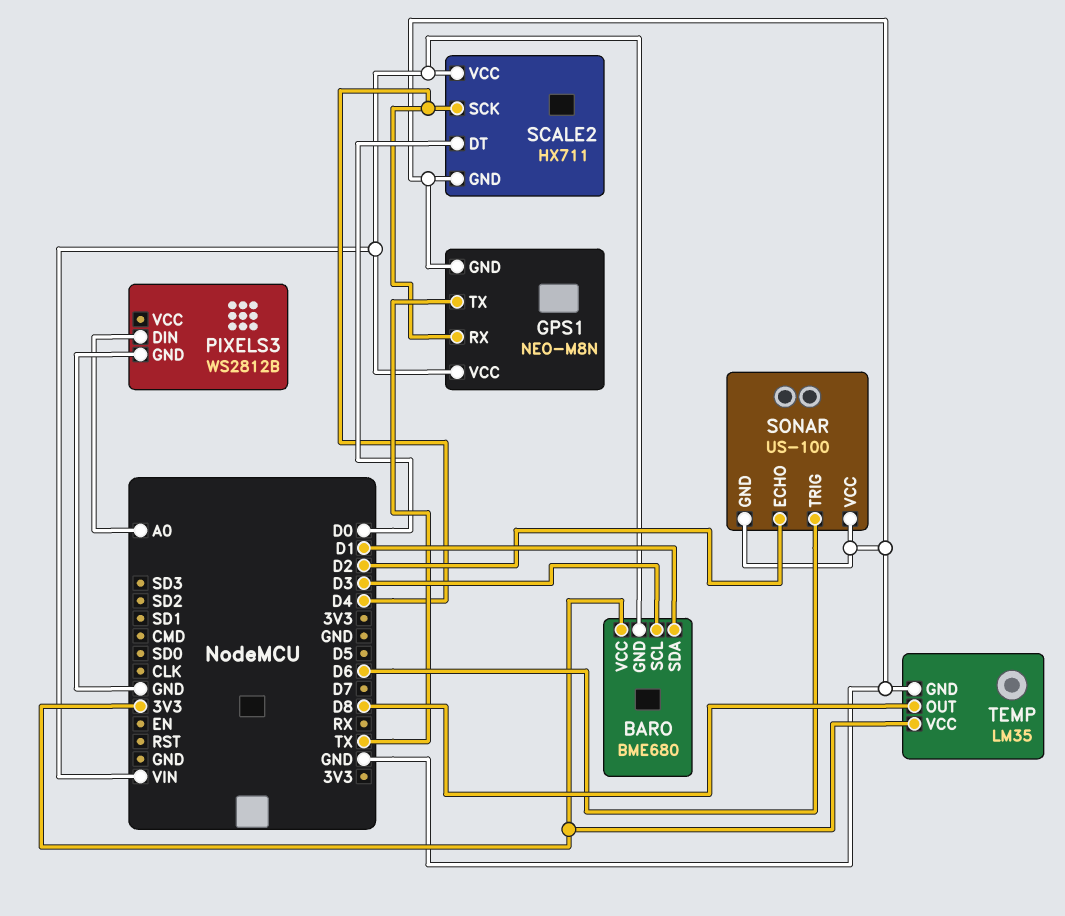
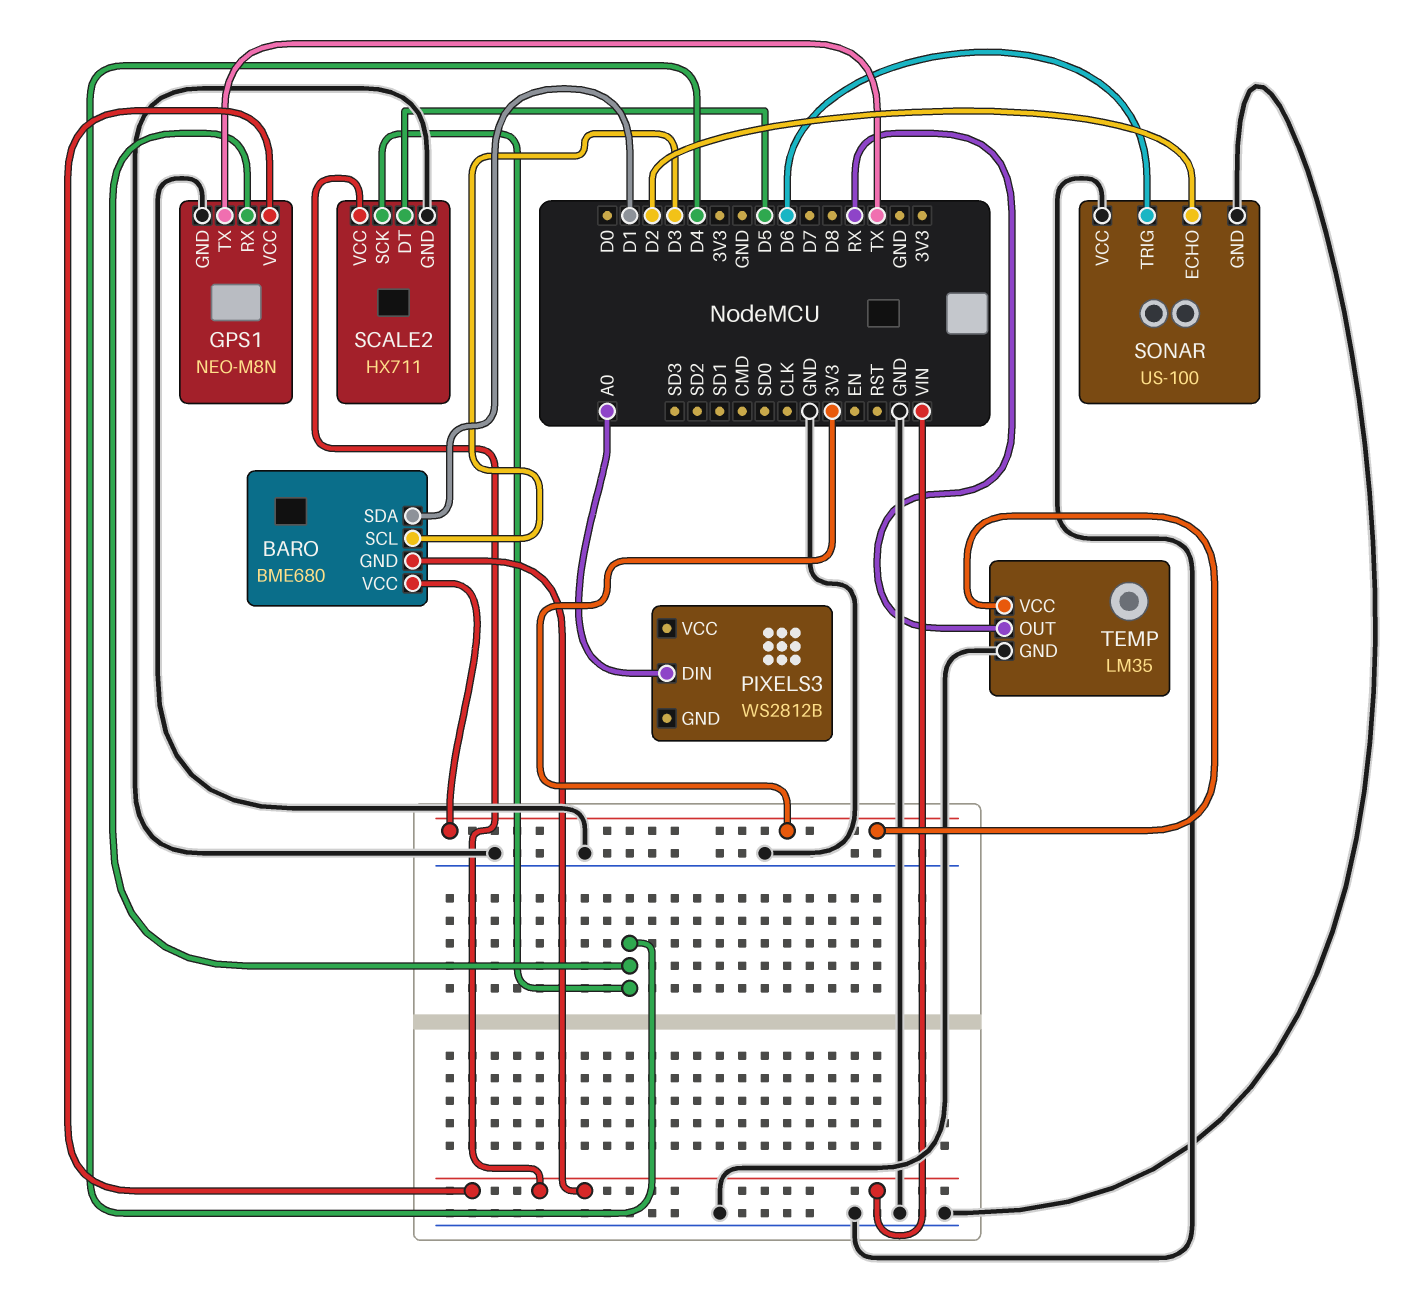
PIXELS3 pin GND: GND -> none
SCALE2 pin DT: D0 -> D5
TEMP pin OUT: D8 -> RX

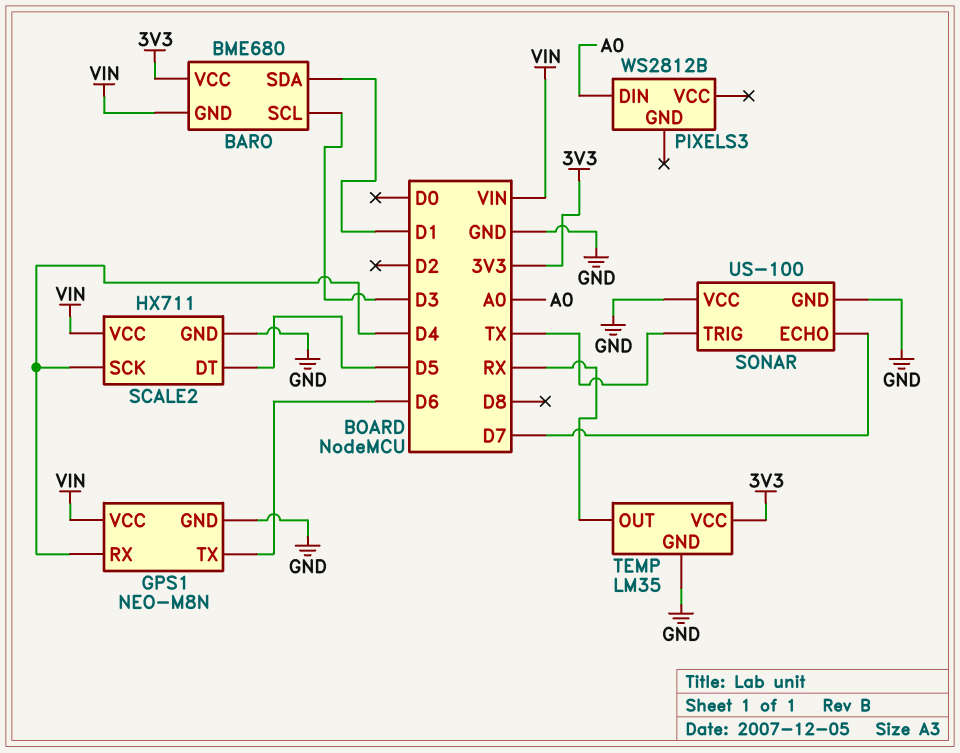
GPS1 pin TX: TX -> D6
SONAR pin ECHO: D2 -> D7
SONAR pin TRIG: D6 -> TX

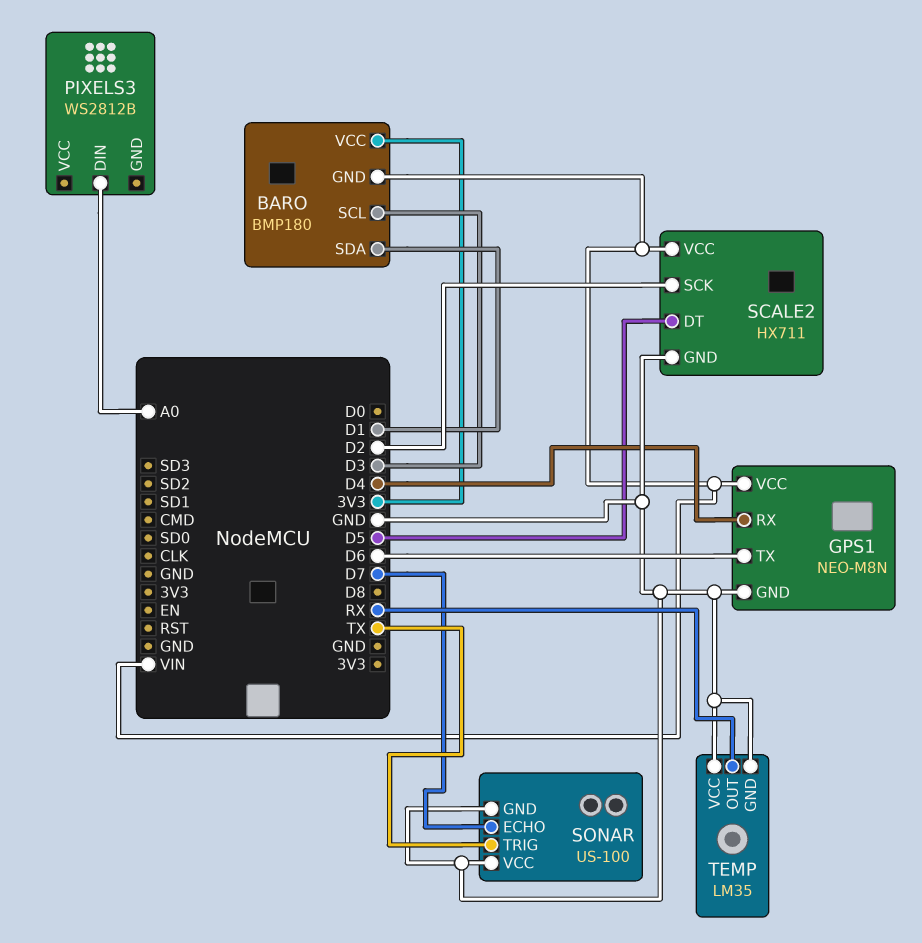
BARO: BME680 -> BMP180
SCALE2 pin SCK: D4 -> D2
TEMP pin VCC: 3V3 -> GND

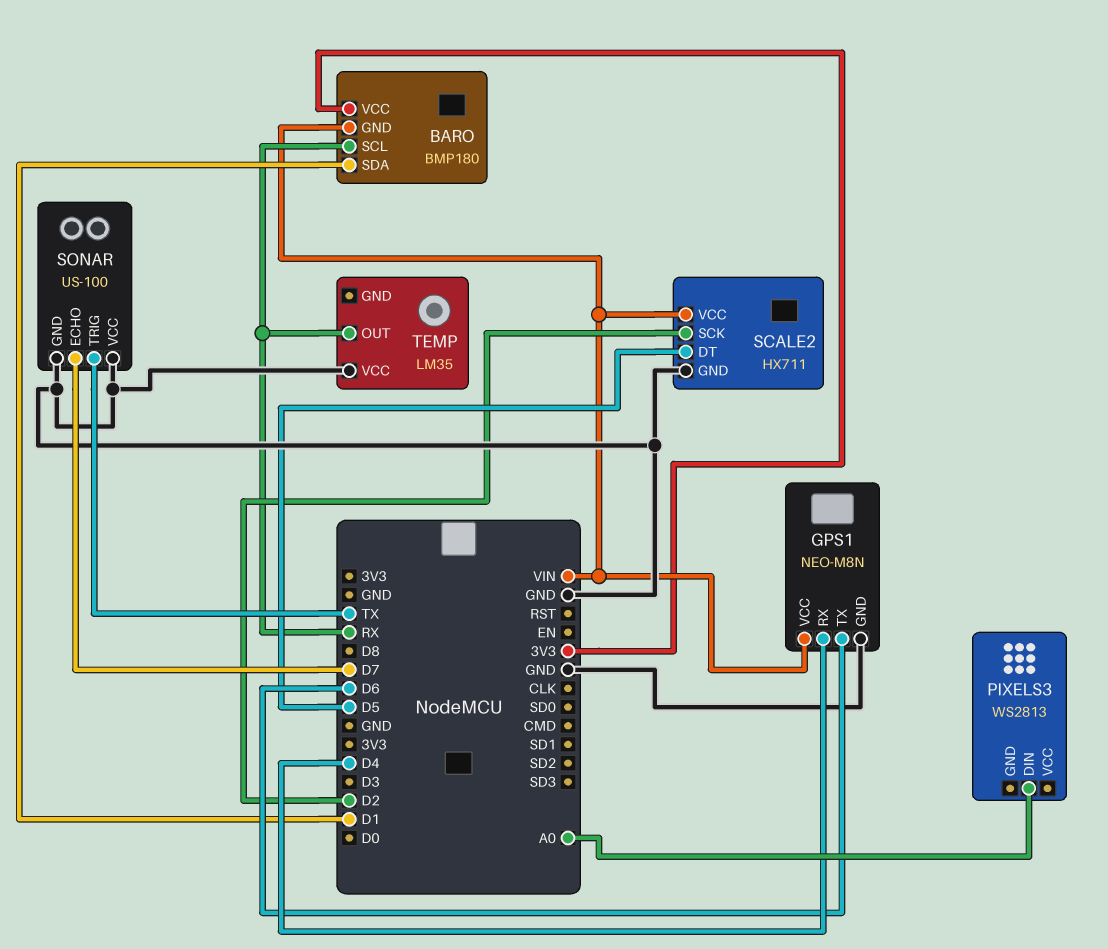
BARO pin SCL: D3 -> RX
PIXELS3: WS2812B -> WS2813
TEMP pin GND: GND -> none

